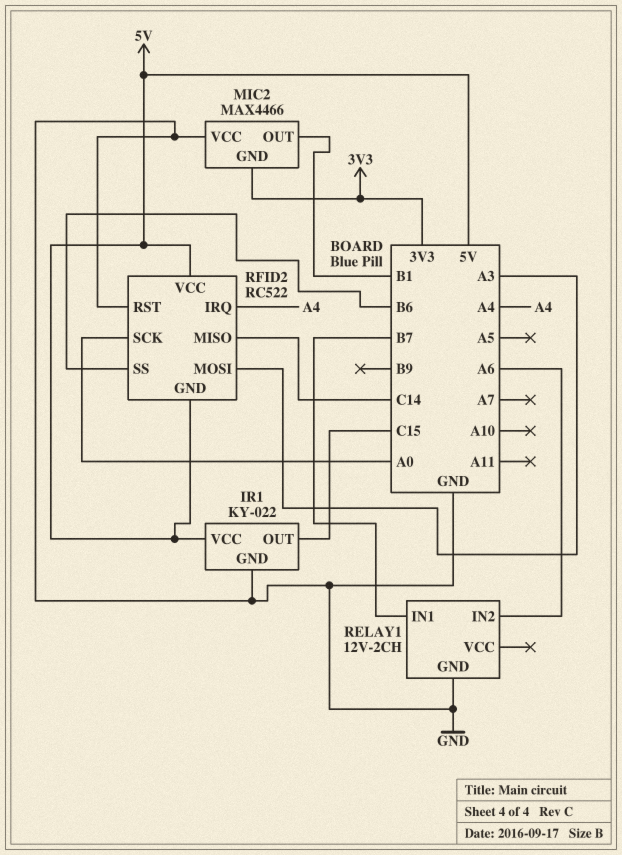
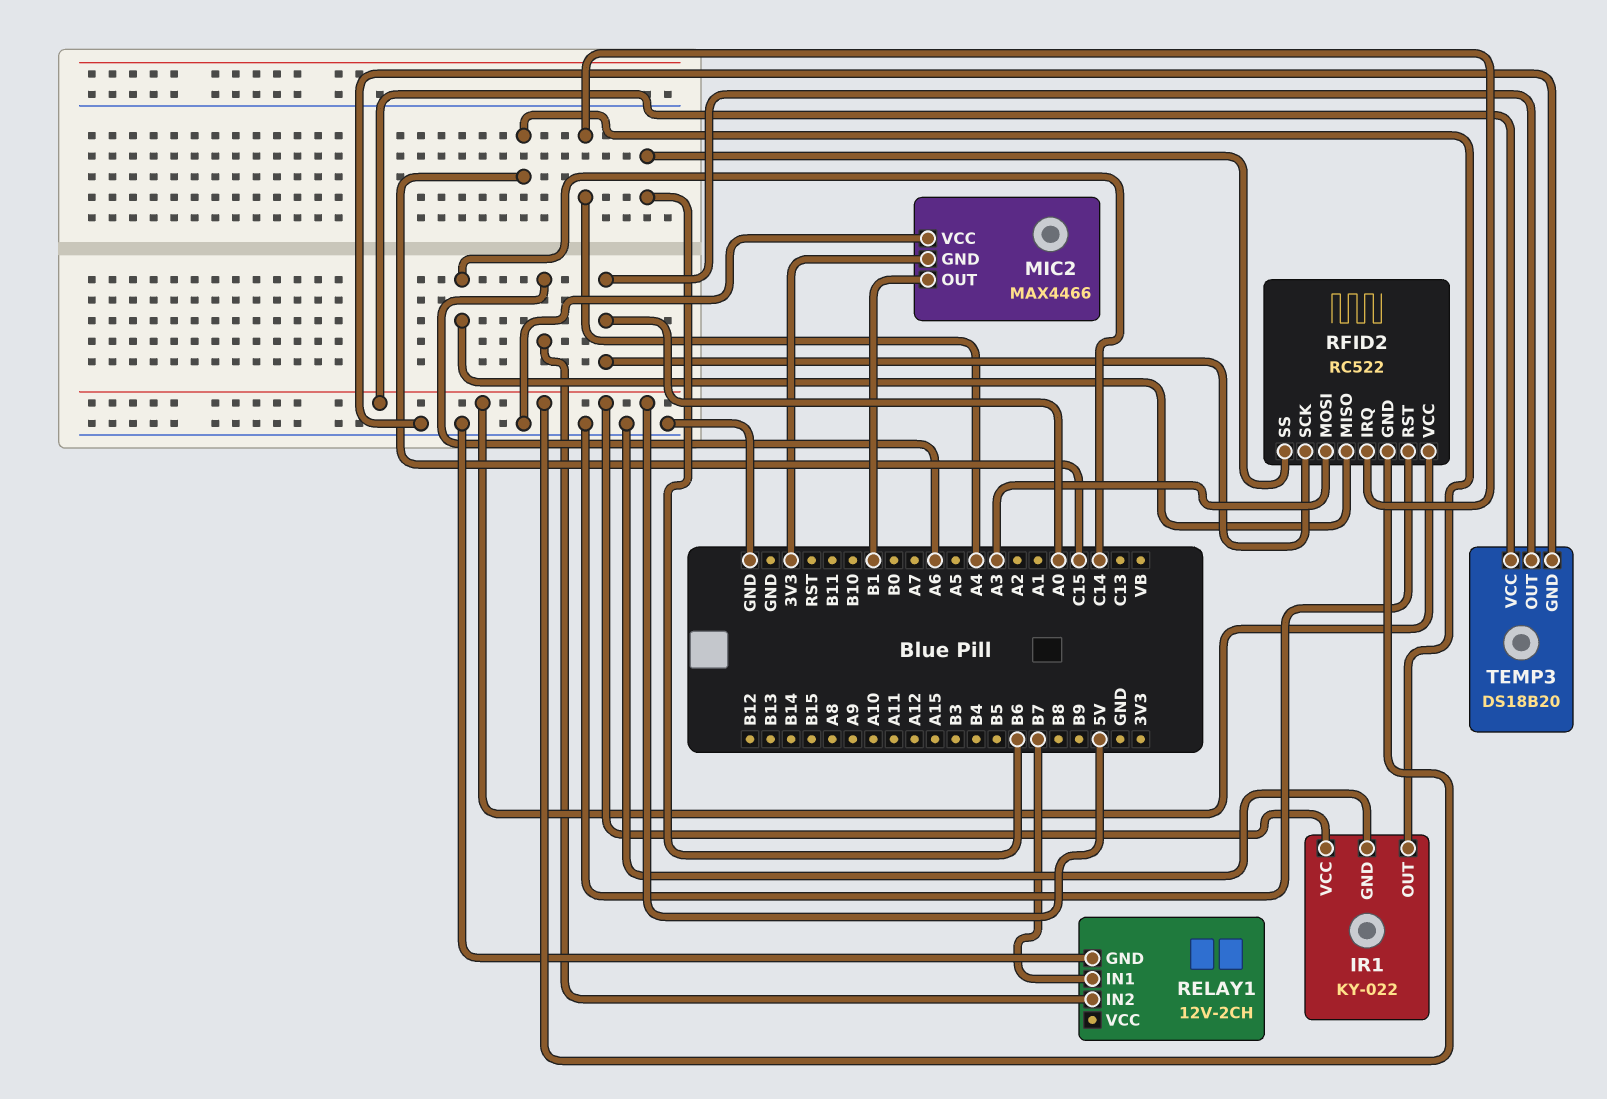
TEMP3: none -> DS18B20
TEMP3 pin GND: none -> GND
TEMP3 pin OUT: none -> A0
TEMP3 pin VCC: none -> 5V

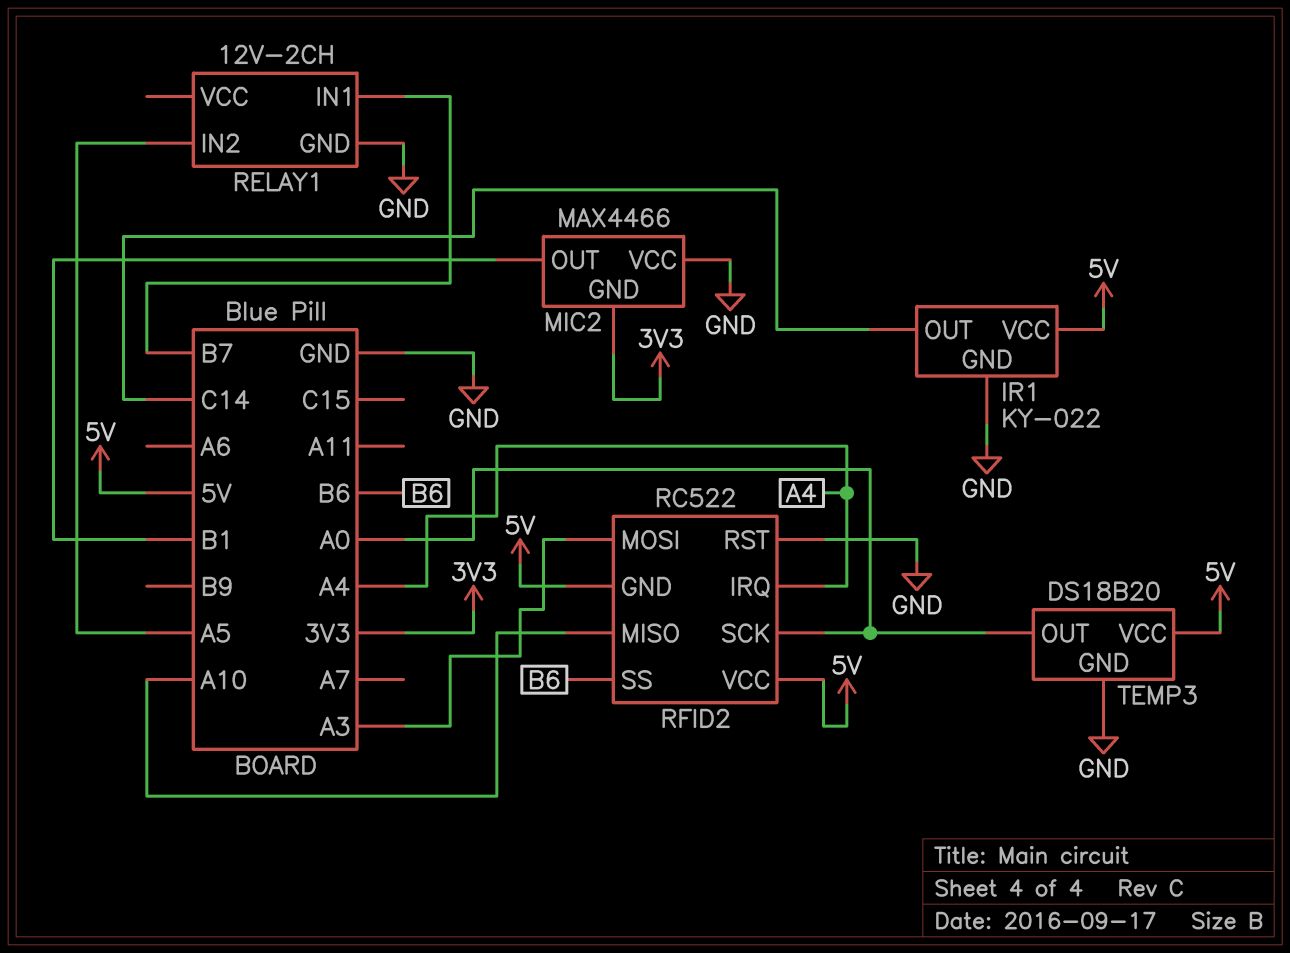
IR1 pin OUT: C15 -> C14
RELAY1 pin IN2: A6 -> A5
RFID2 pin MISO: C14 -> A10

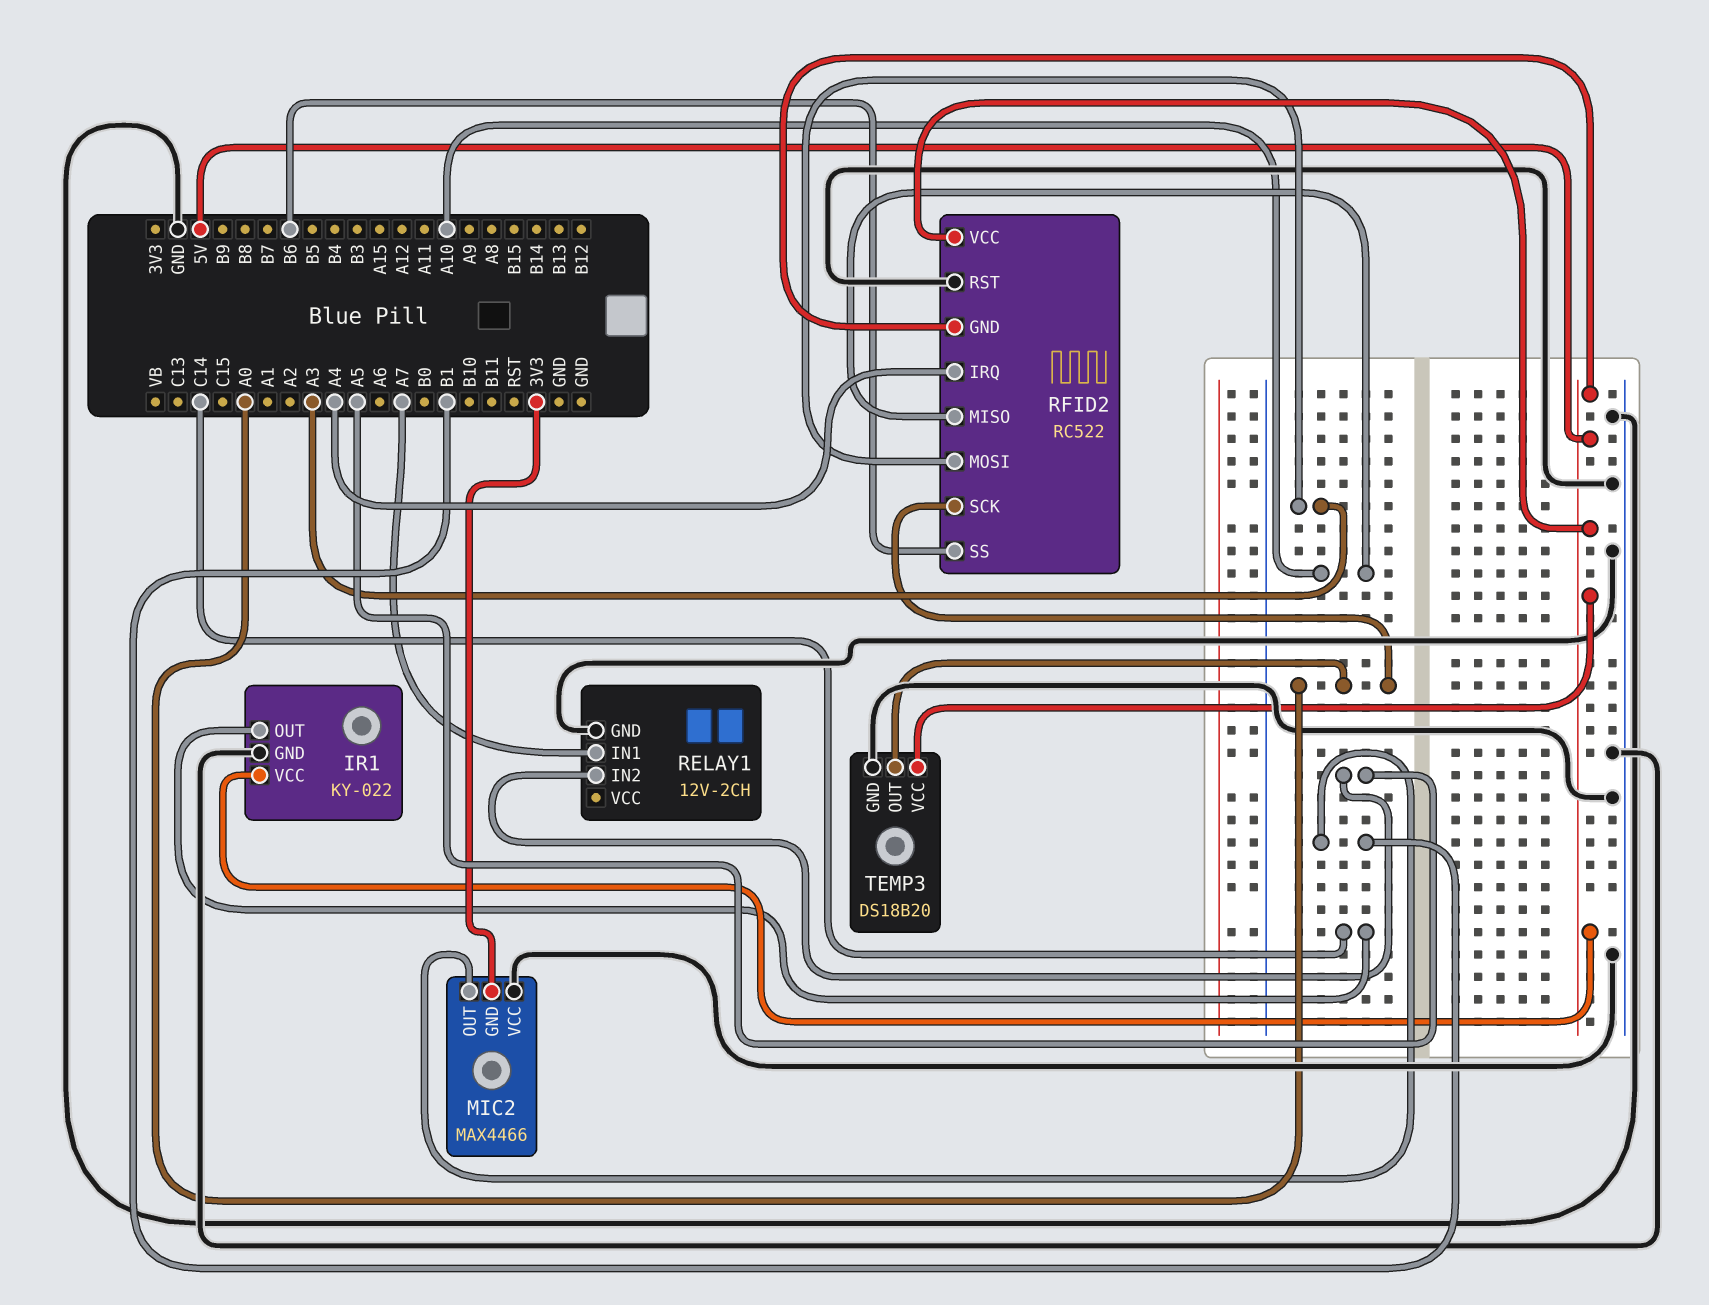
RELAY1 pin IN1: B7 -> A7

